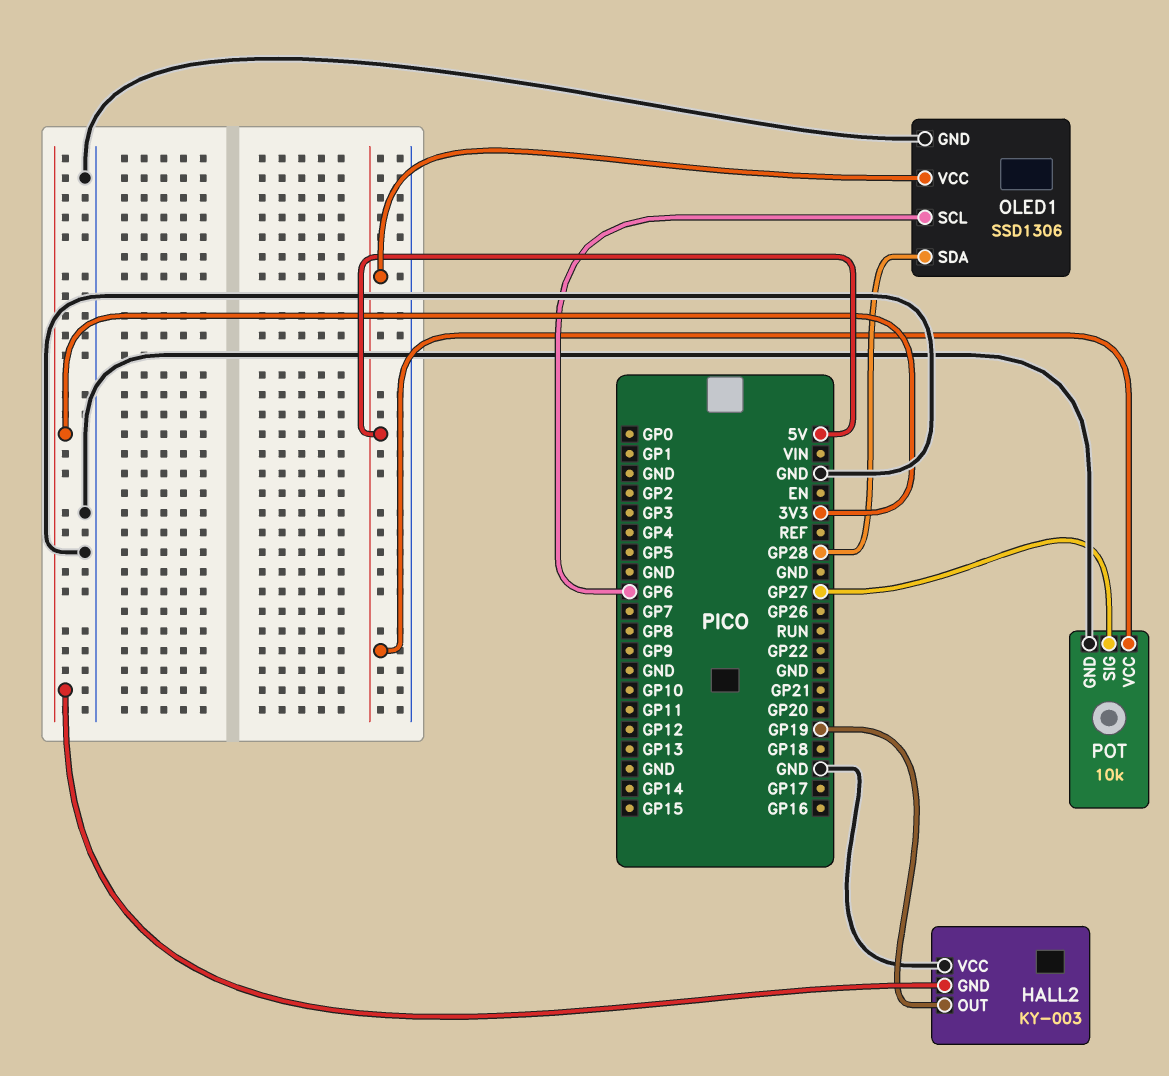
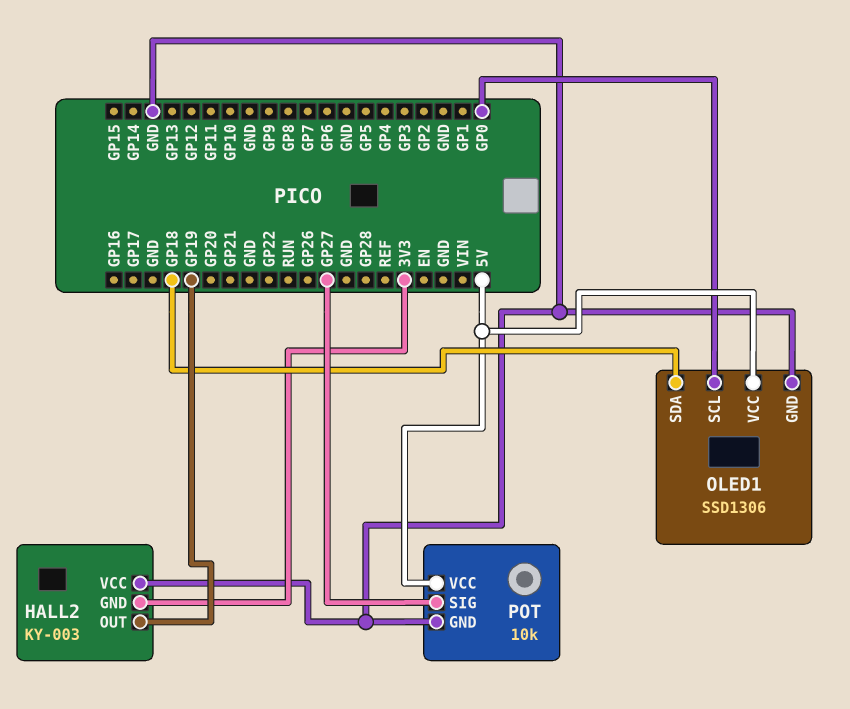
OLED1 pin SCL: GP6 -> GP0
OLED1 pin SDA: GP28 -> GP18

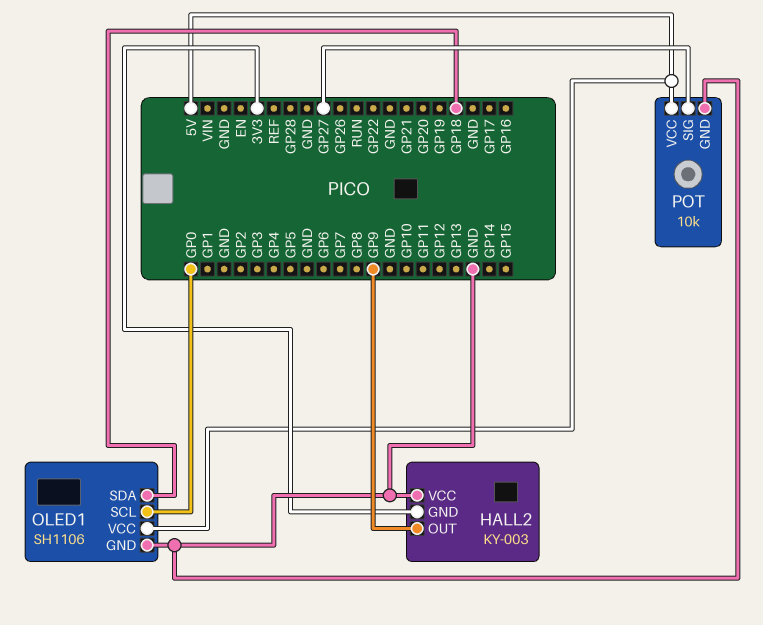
HALL2 pin OUT: GP19 -> GP9
OLED1: SSD1306 -> SH1106

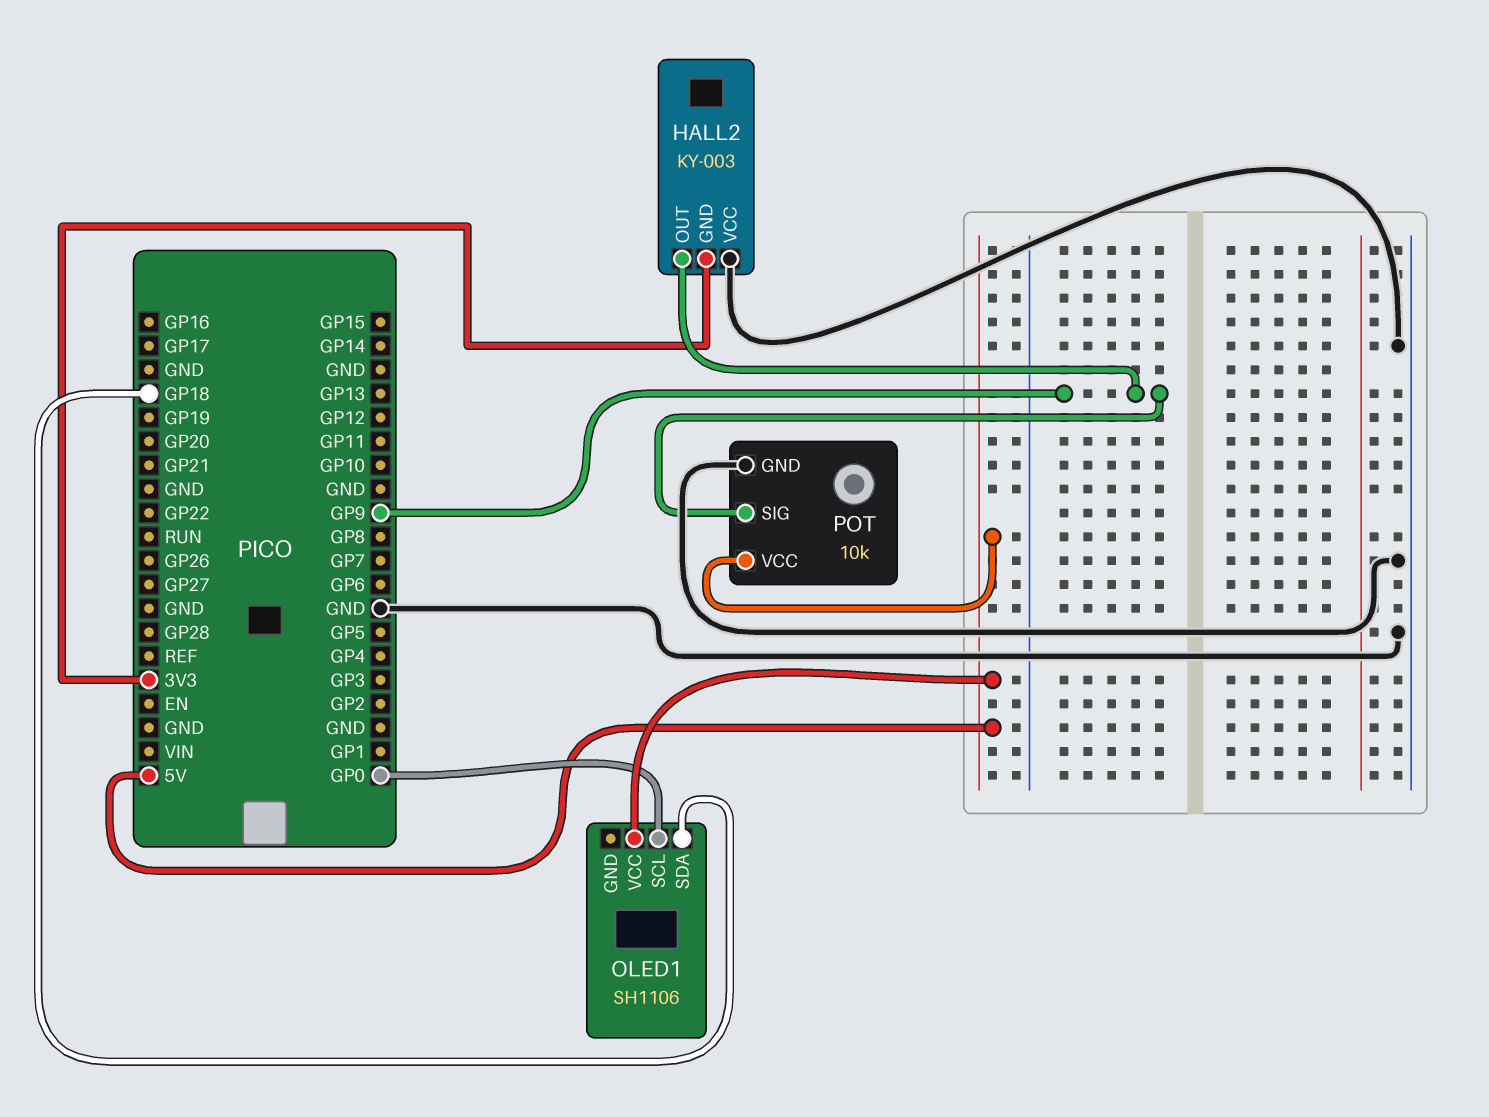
OLED1 pin GND: GND -> none
POT pin SIG: GP27 -> GP9

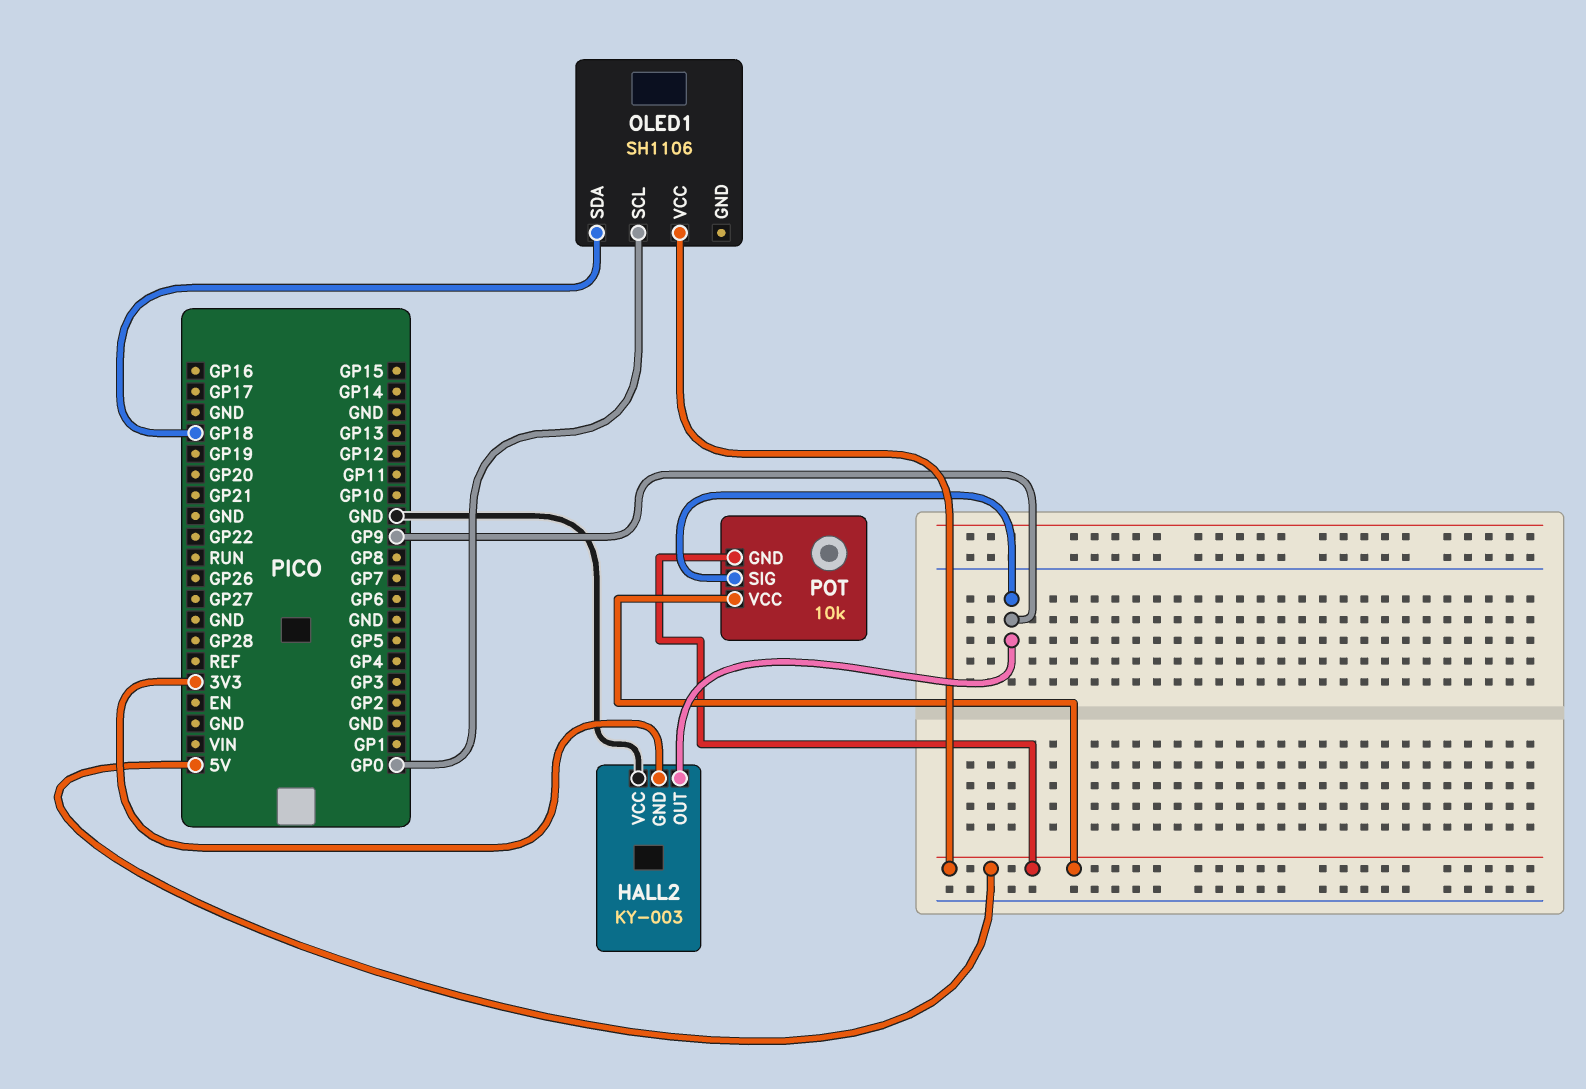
POT pin GND: GND -> 5V

